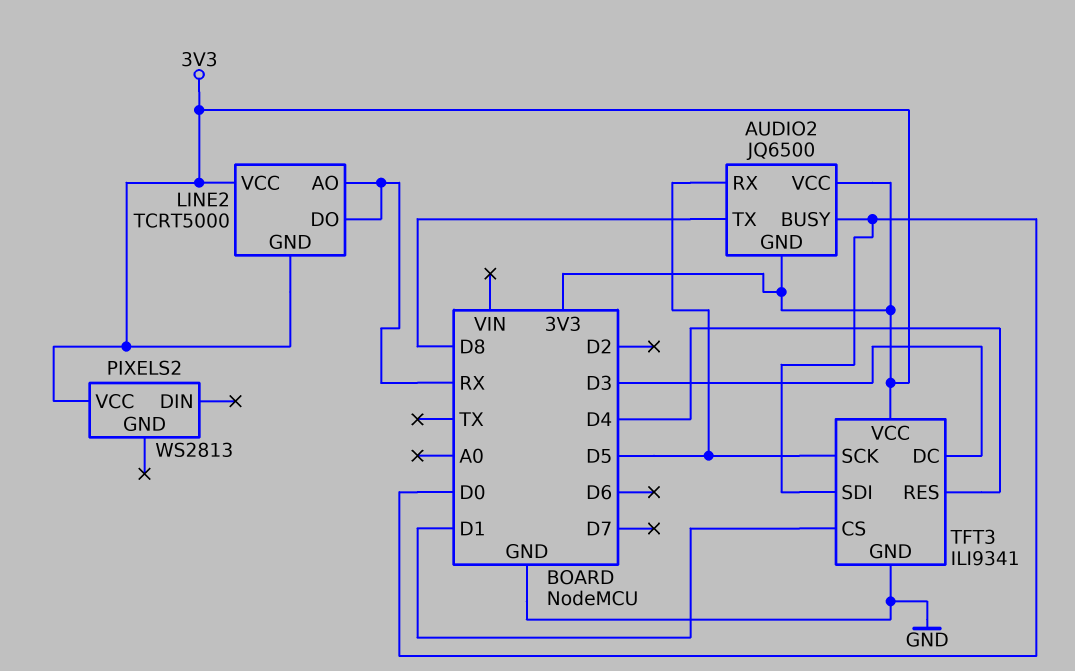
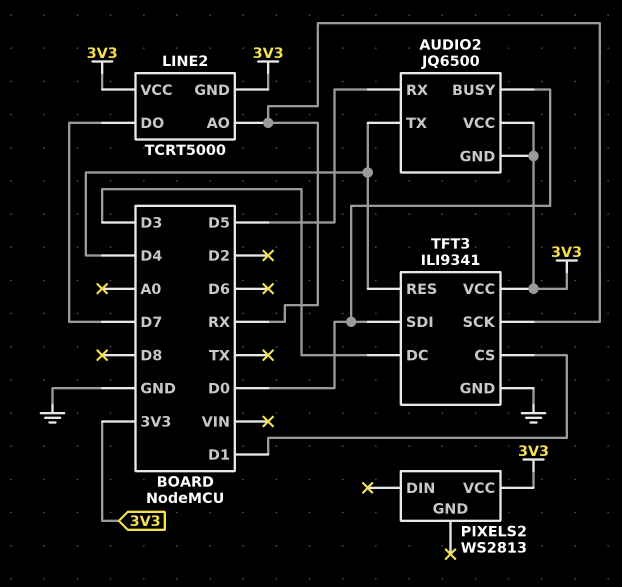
AUDIO2 pin TX: D8 -> D4
LINE2 pin DO: RX -> D7
TFT3 pin SCK: D5 -> RX

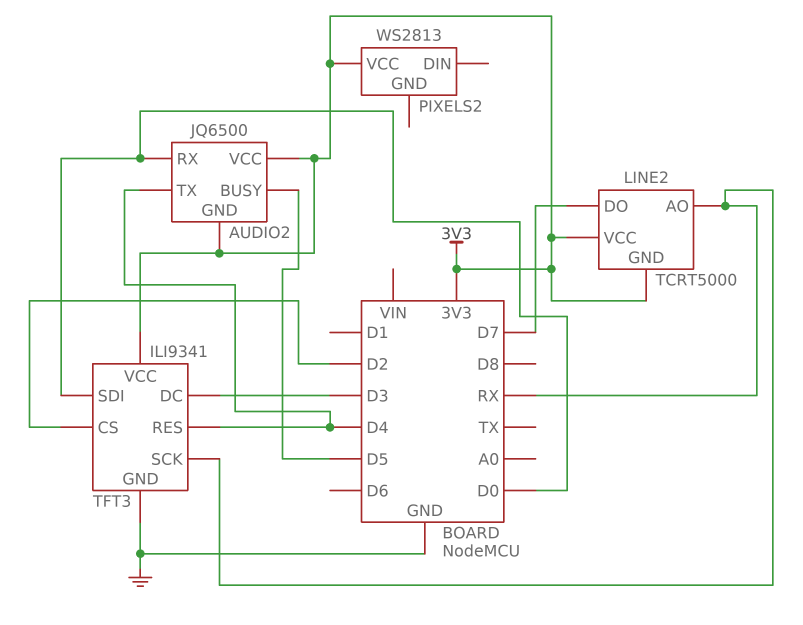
AUDIO2 pin BUSY: D0 -> D5
AUDIO2 pin RX: D5 -> D0
TFT3 pin CS: D1 -> D2

